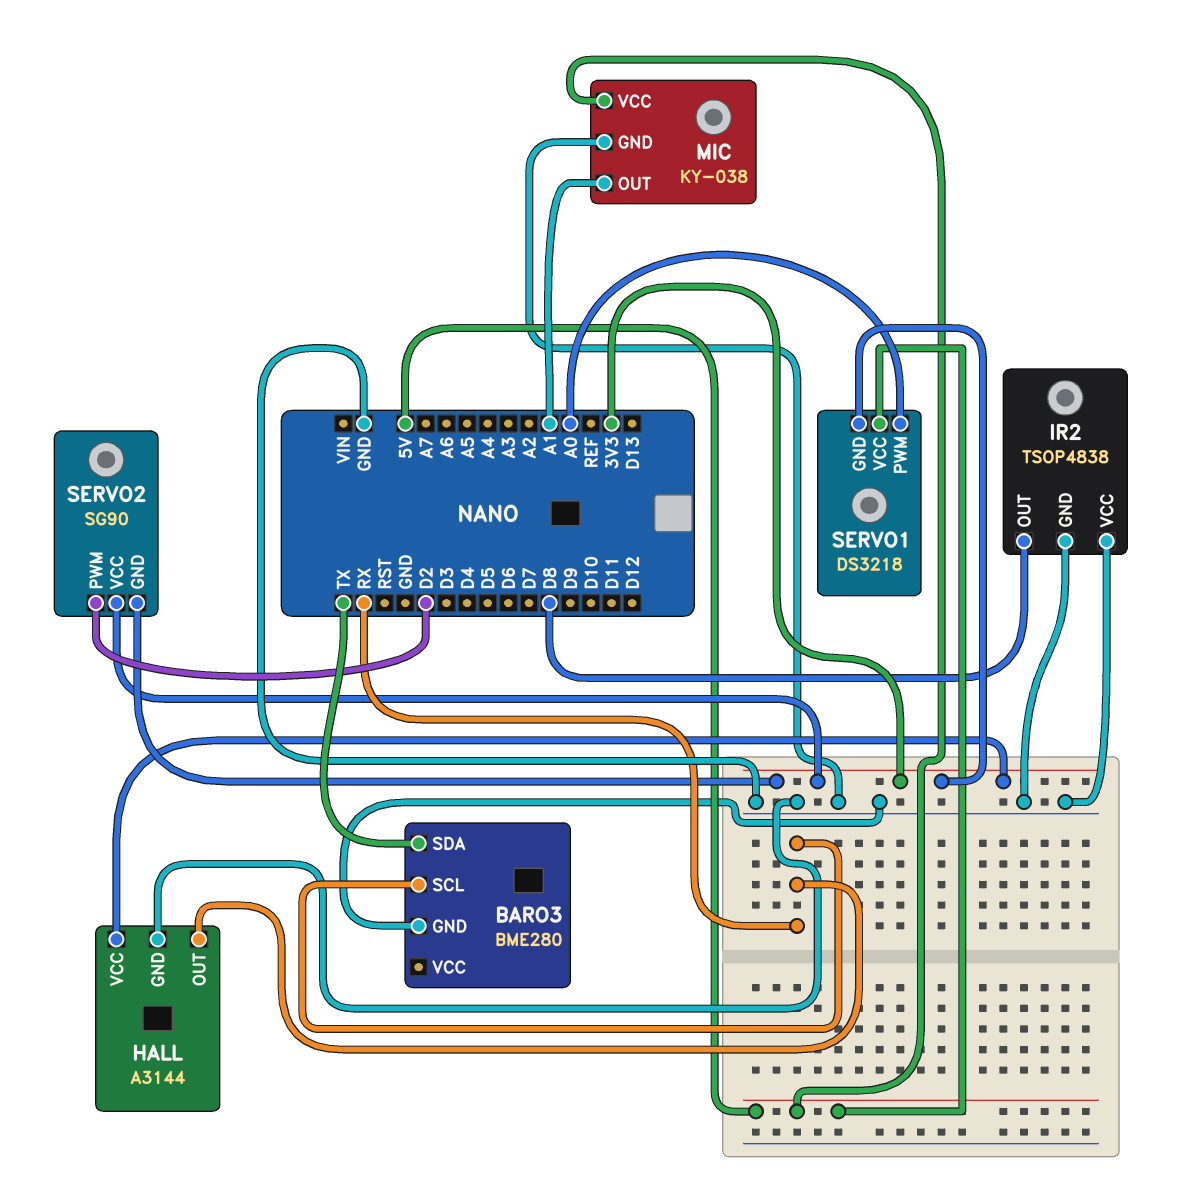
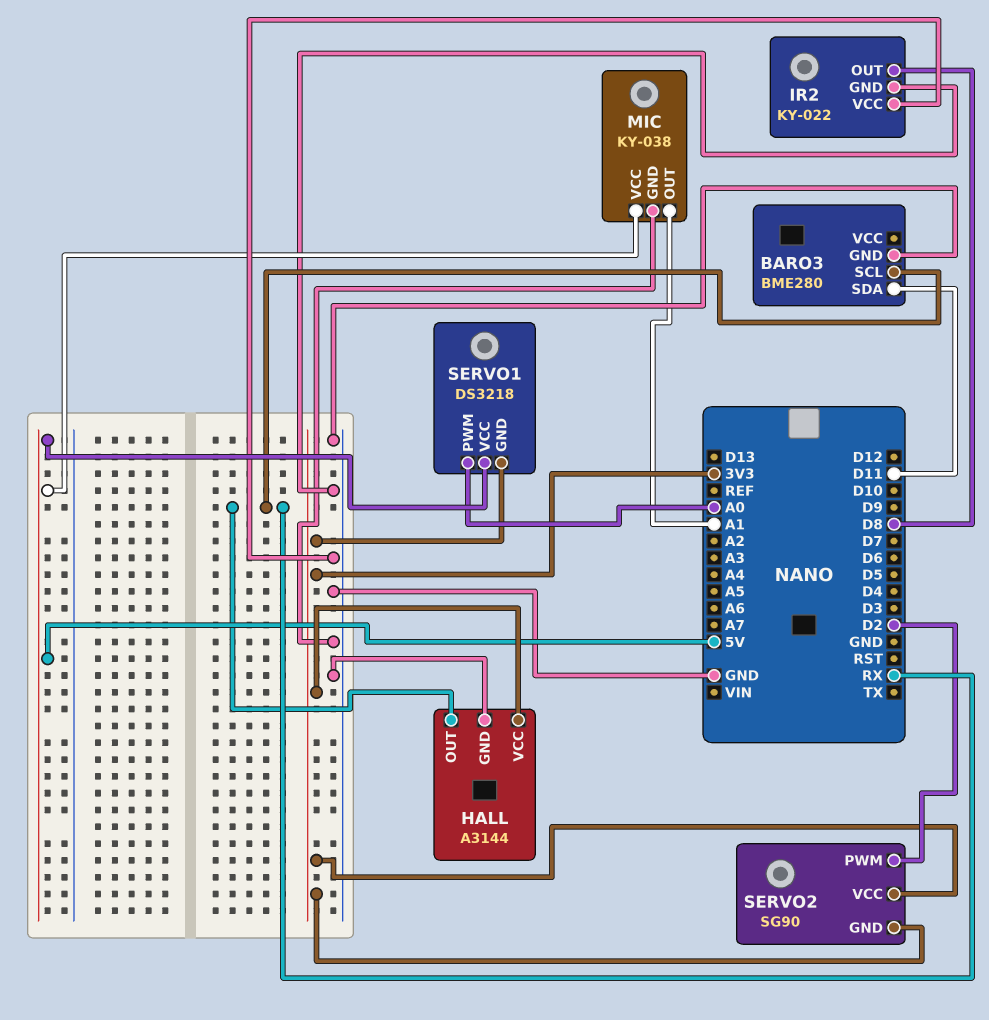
BARO3 pin SDA: TX -> D11
IR2: TSOP4838 -> KY-022

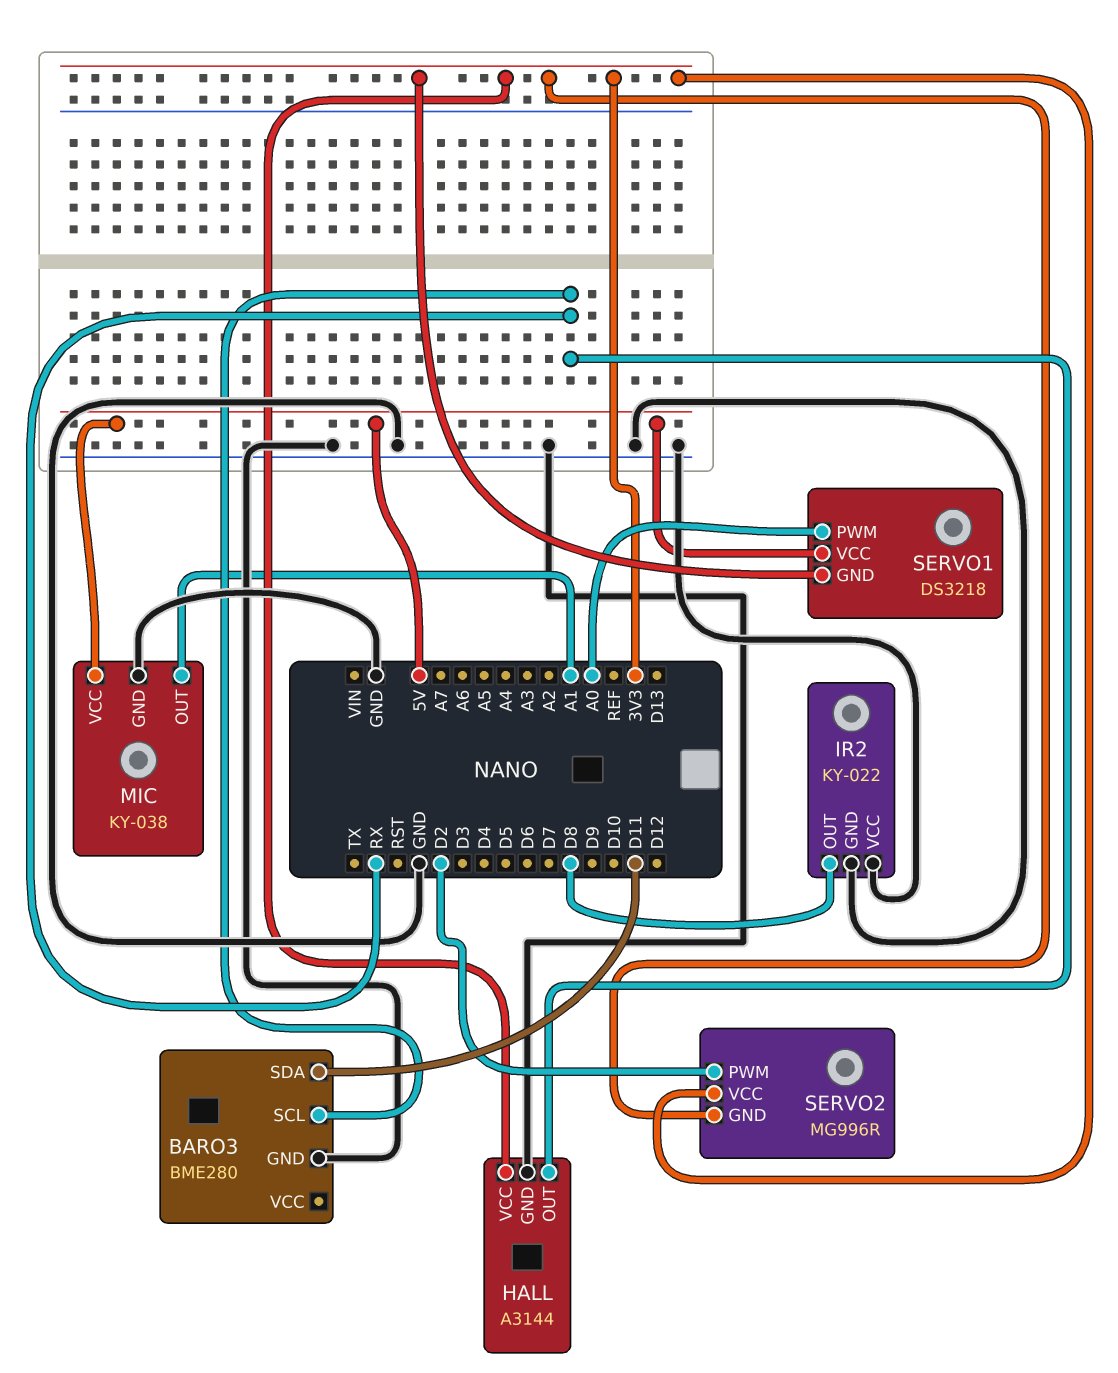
SERVO2: SG90 -> MG996R

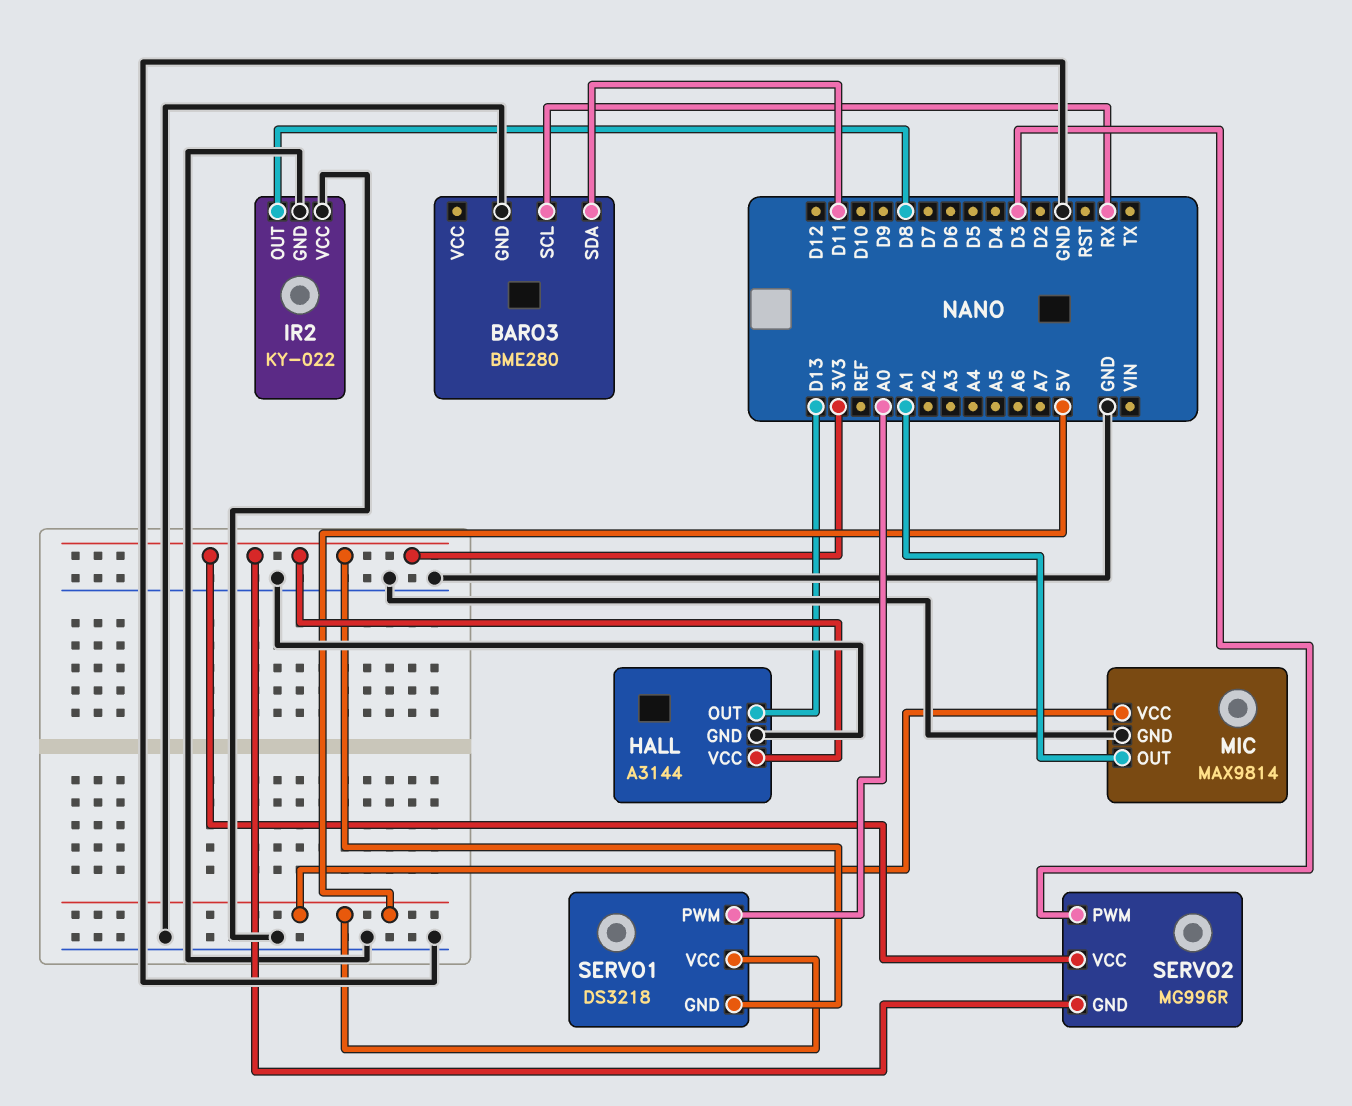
HALL pin OUT: RX -> D13
MIC: KY-038 -> MAX9814
SERVO2 pin PWM: D2 -> D3

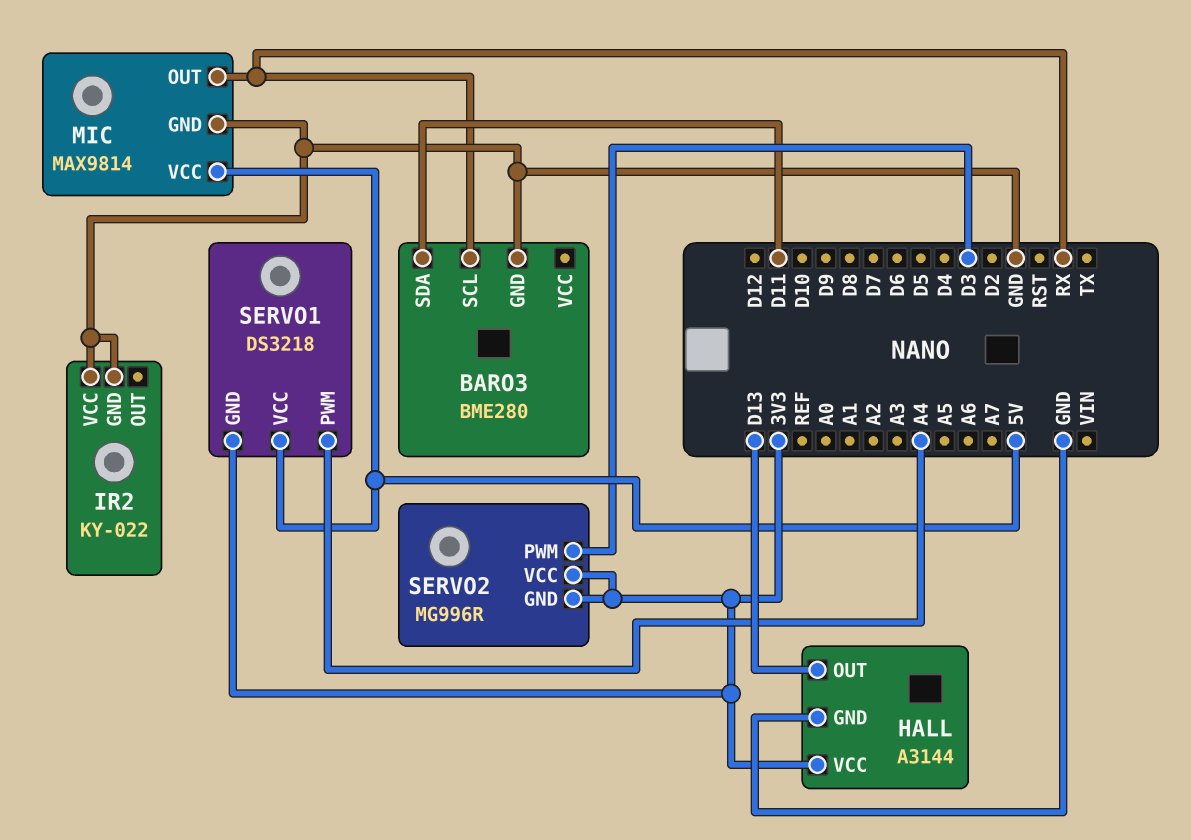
IR2 pin OUT: D8 -> none
MIC pin OUT: A1 -> RX
SERVO1 pin PWM: A0 -> A4

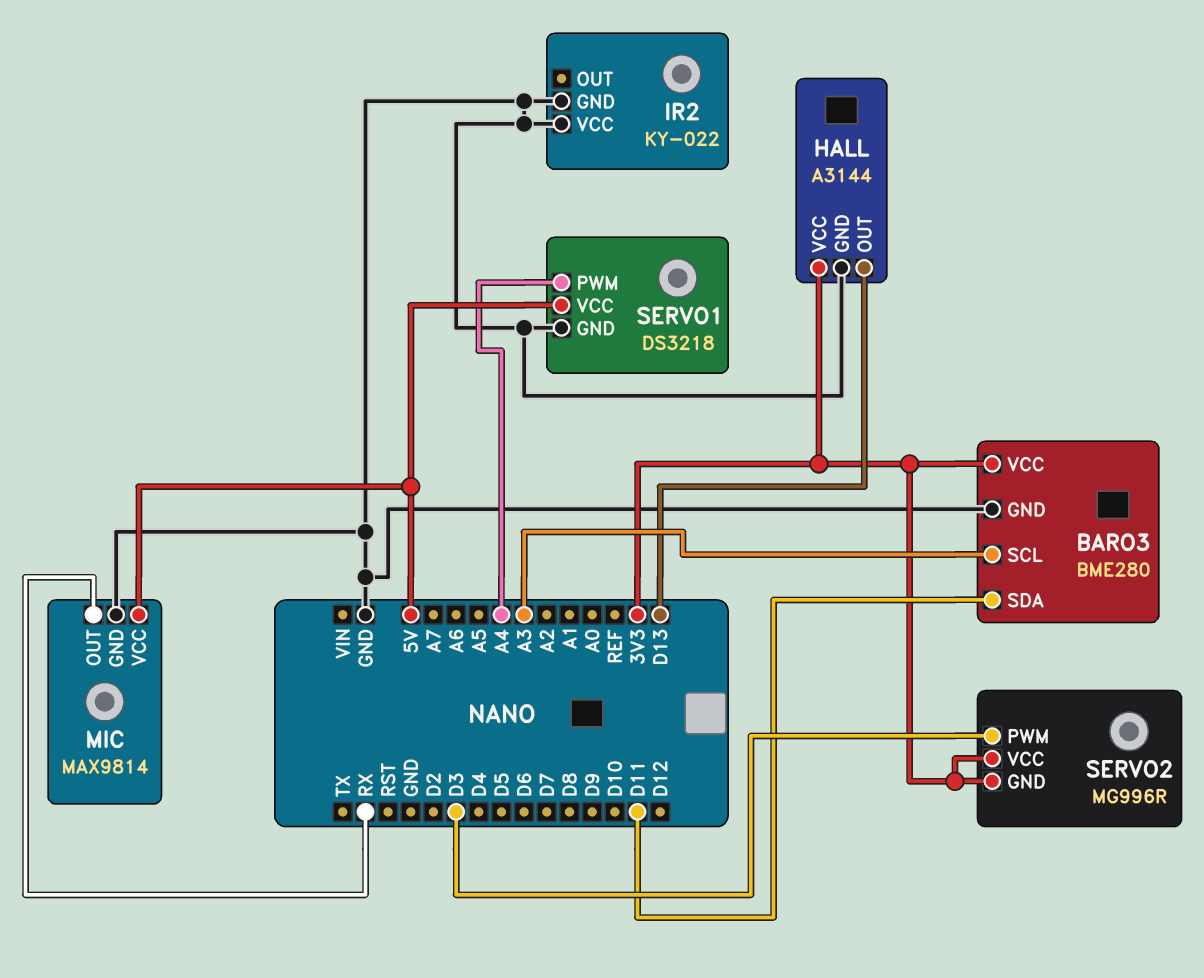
BARO3 pin SCL: RX -> A3
BARO3 pin VCC: none -> 3V3
SERVO1 pin GND: 3V3 -> GND

